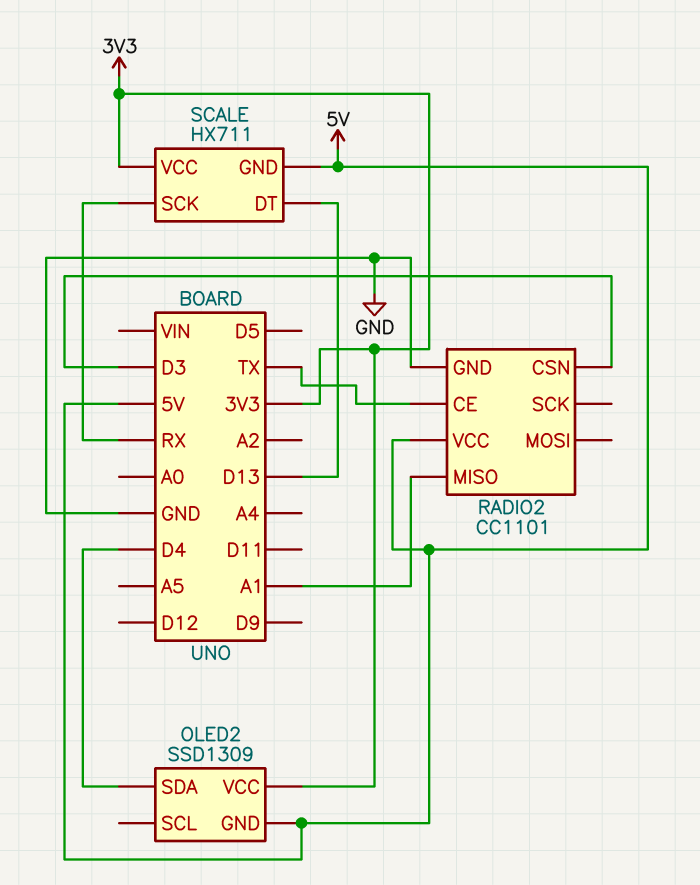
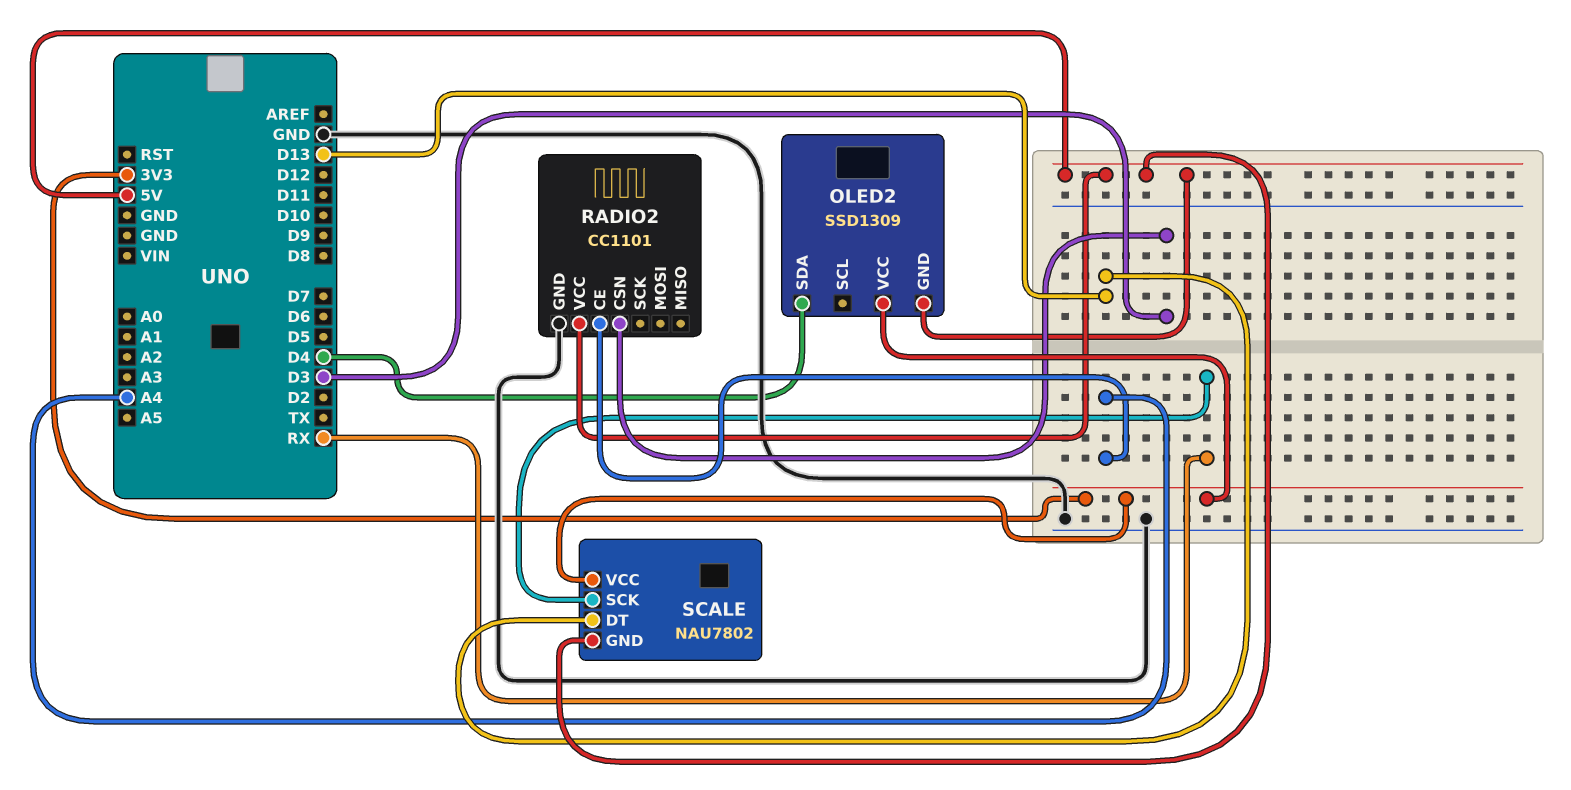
RADIO2 pin CE: TX -> A4
RADIO2 pin MISO: A1 -> none
SCALE: HX711 -> NAU7802

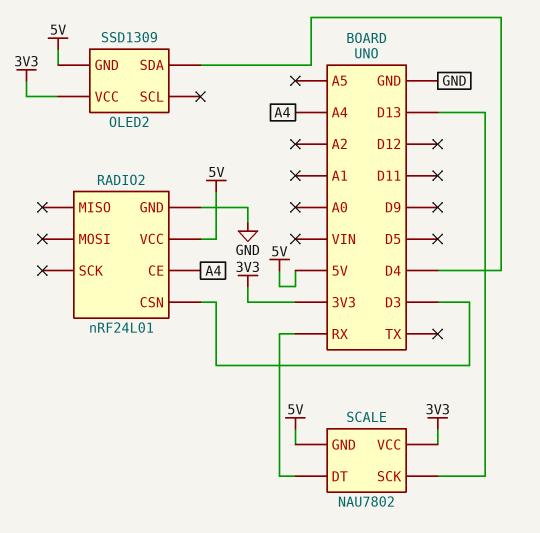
RADIO2: CC1101 -> nRF24L01
SCALE pin DT: D13 -> RX
SCALE pin SCK: RX -> D13

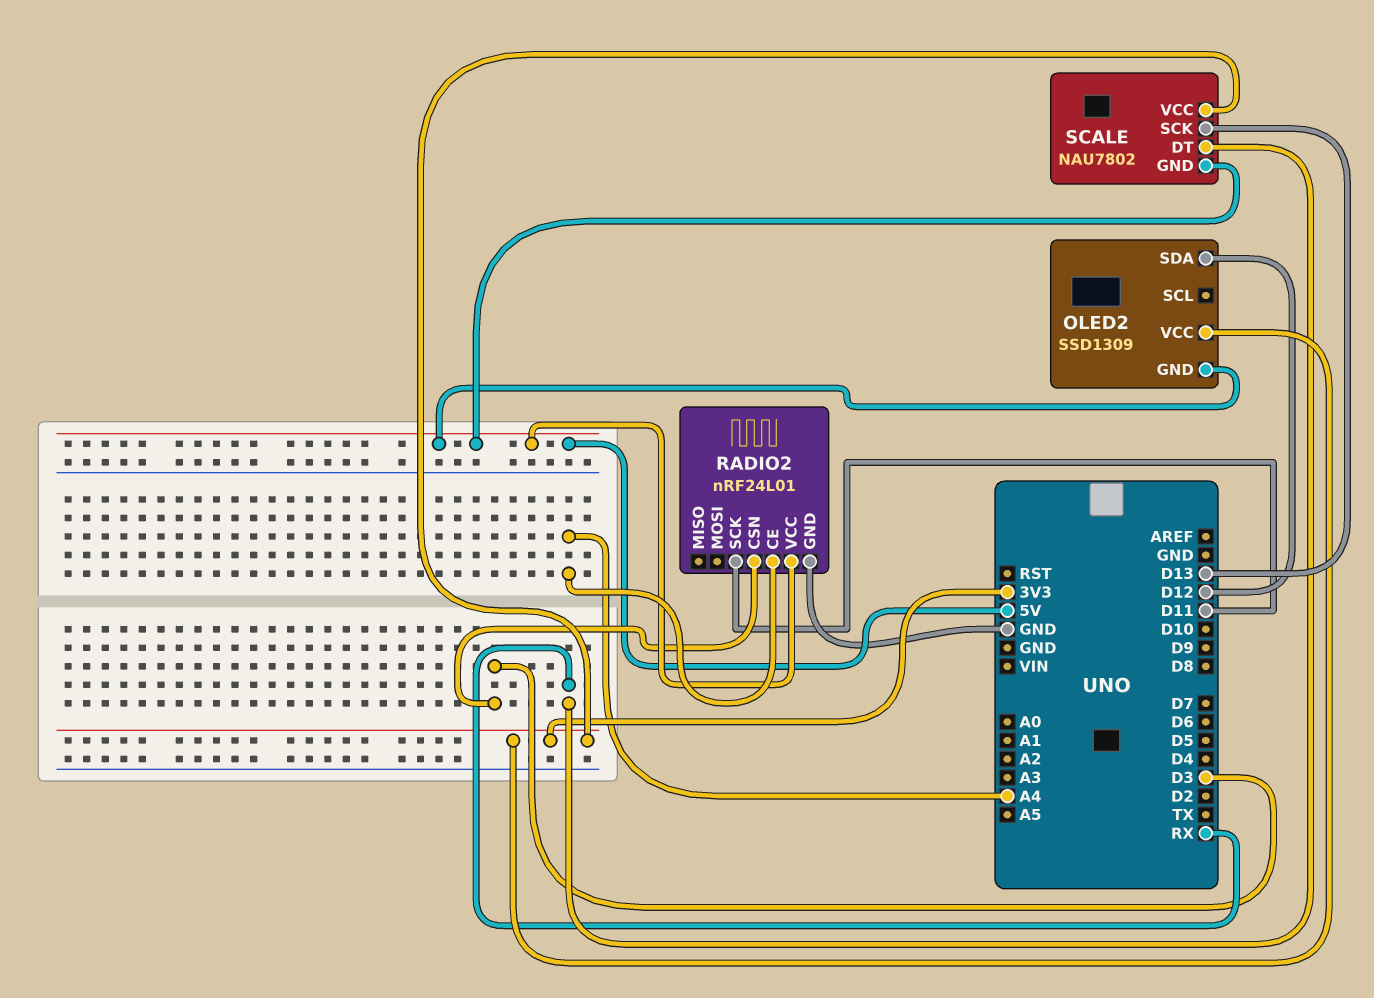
OLED2 pin SDA: D4 -> D12
RADIO2 pin SCK: none -> D11

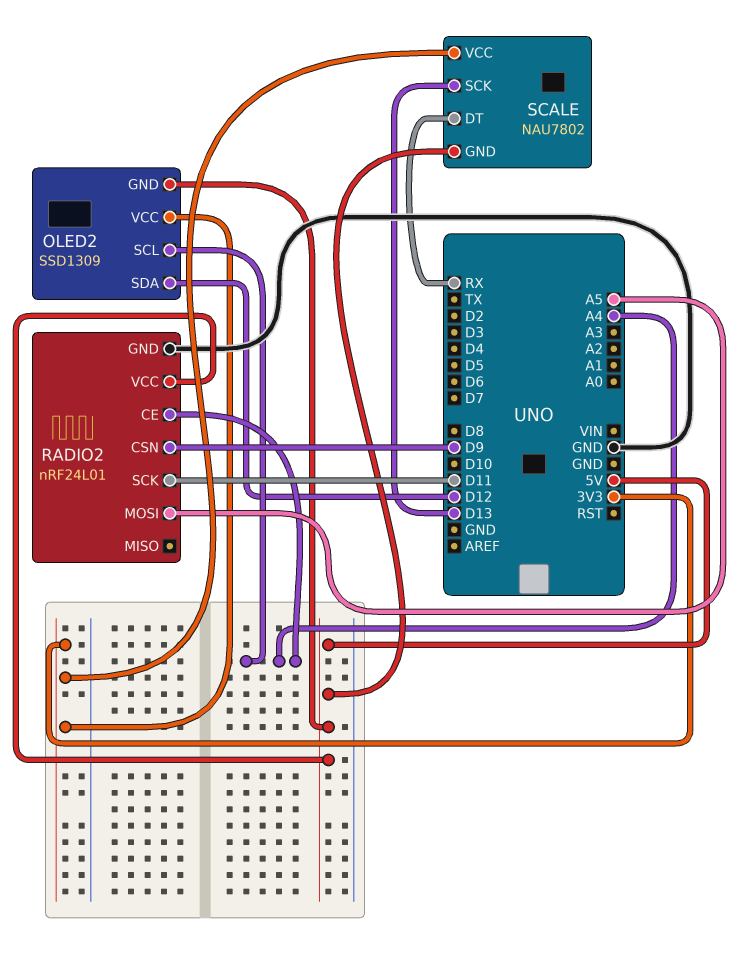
OLED2 pin SCL: none -> A4
RADIO2 pin CSN: D3 -> D9
RADIO2 pin MOSI: none -> A5

